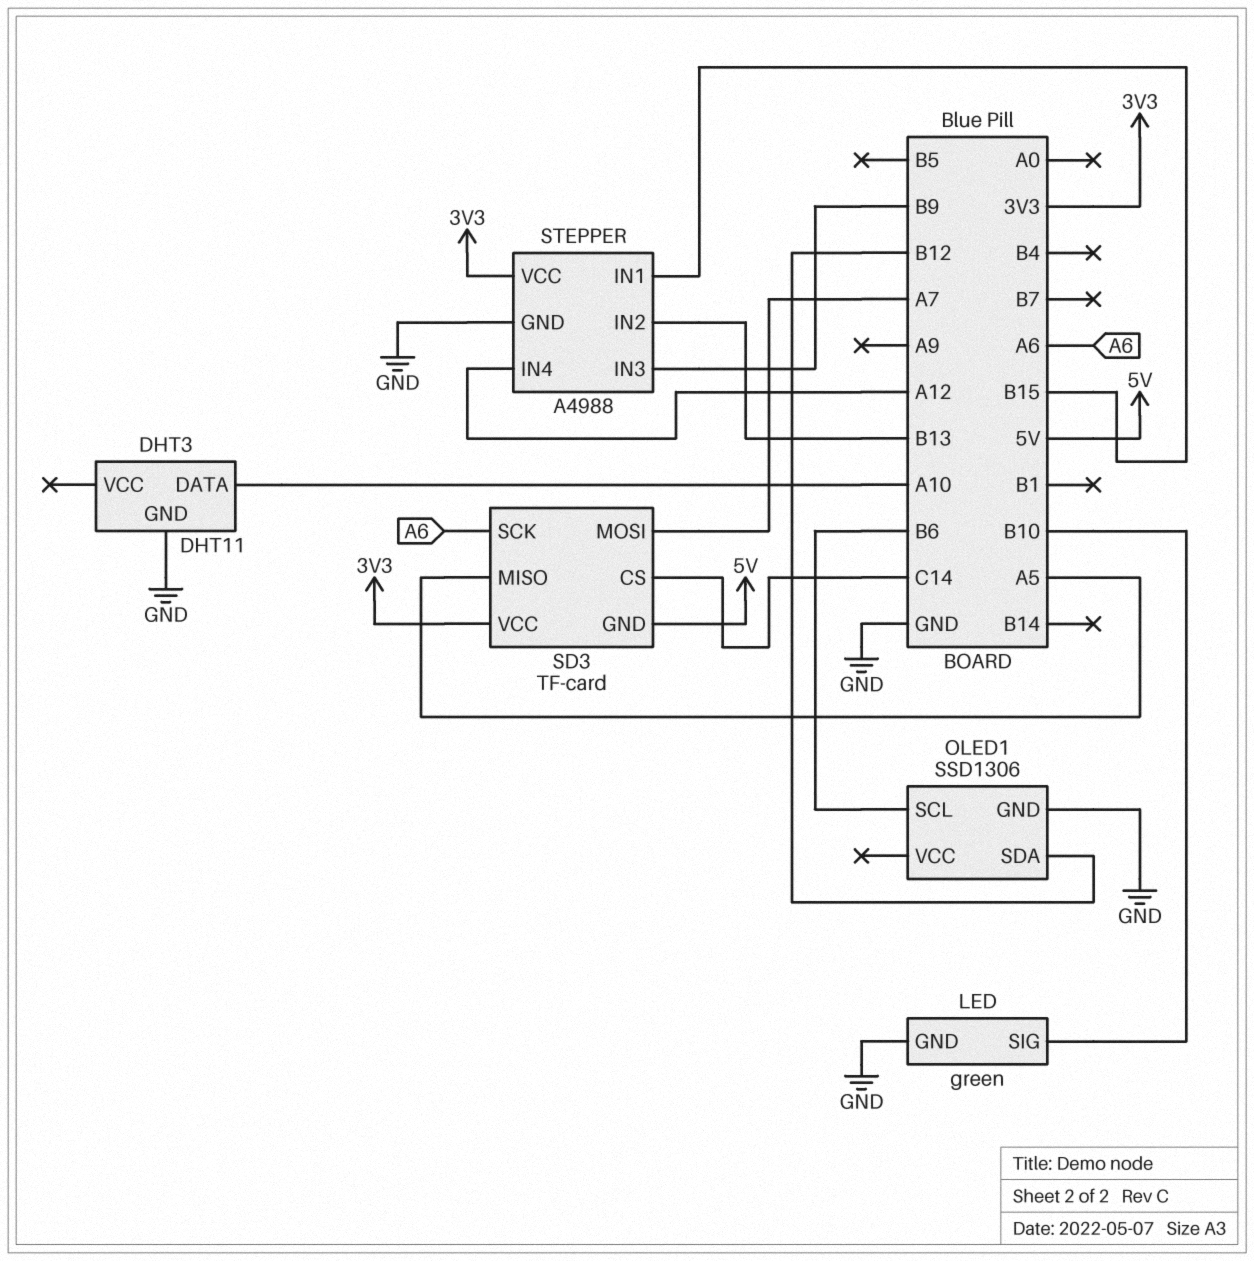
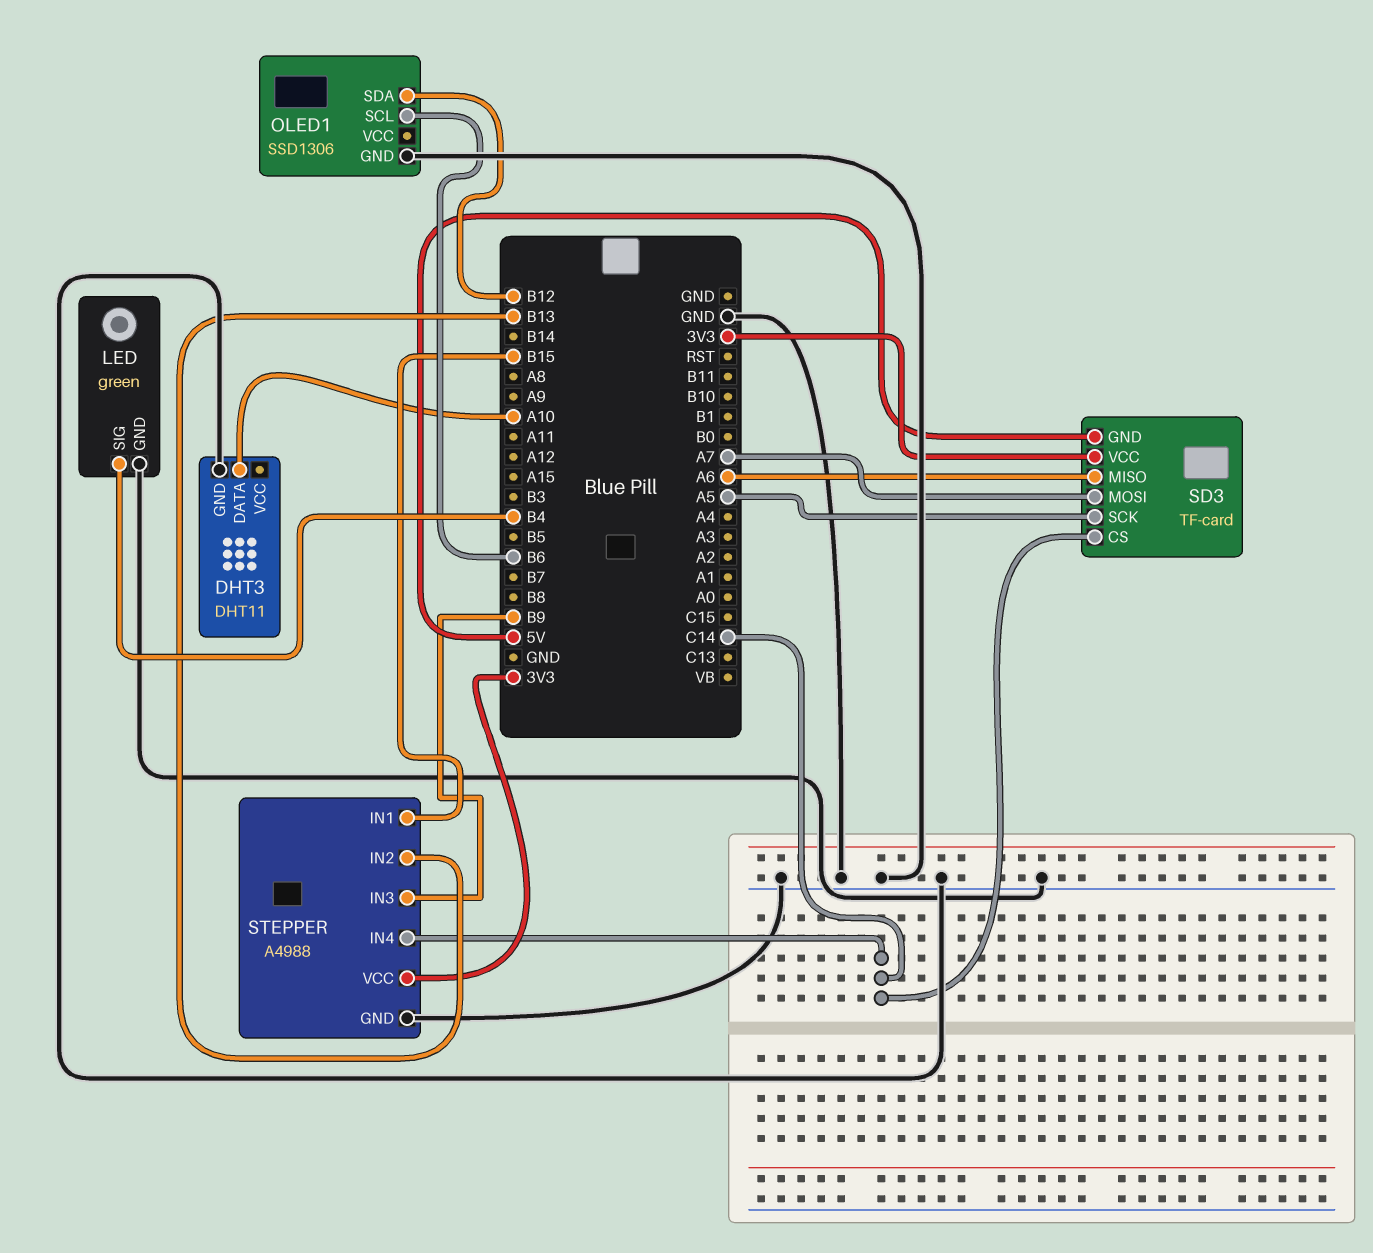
LED pin SIG: B10 -> B4
SD3 pin MISO: A5 -> A6
SD3 pin SCK: A6 -> A5
STEPPER pin IN4: A12 -> C14

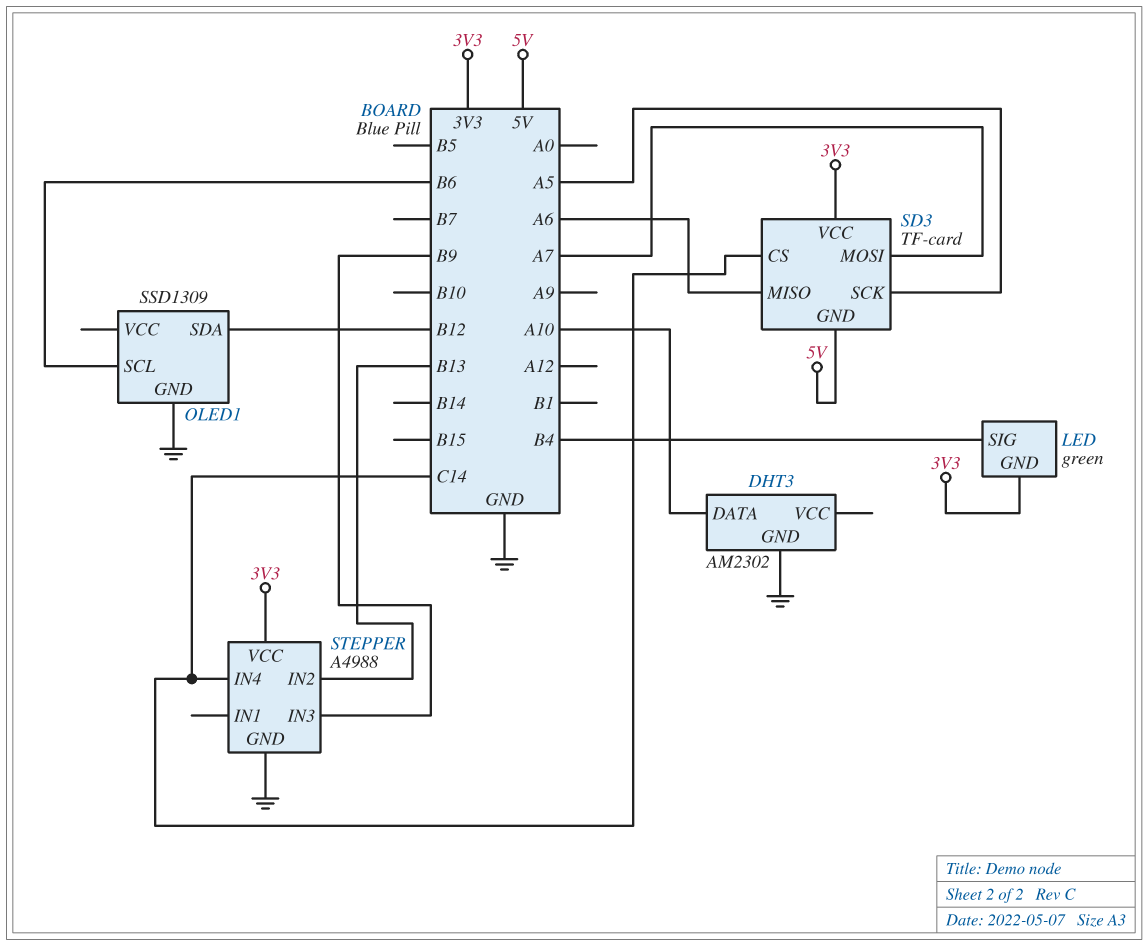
DHT3: DHT11 -> AM2302
LED pin GND: GND -> 3V3
OLED1: SSD1306 -> SSD1309
STEPPER pin IN1: B15 -> none

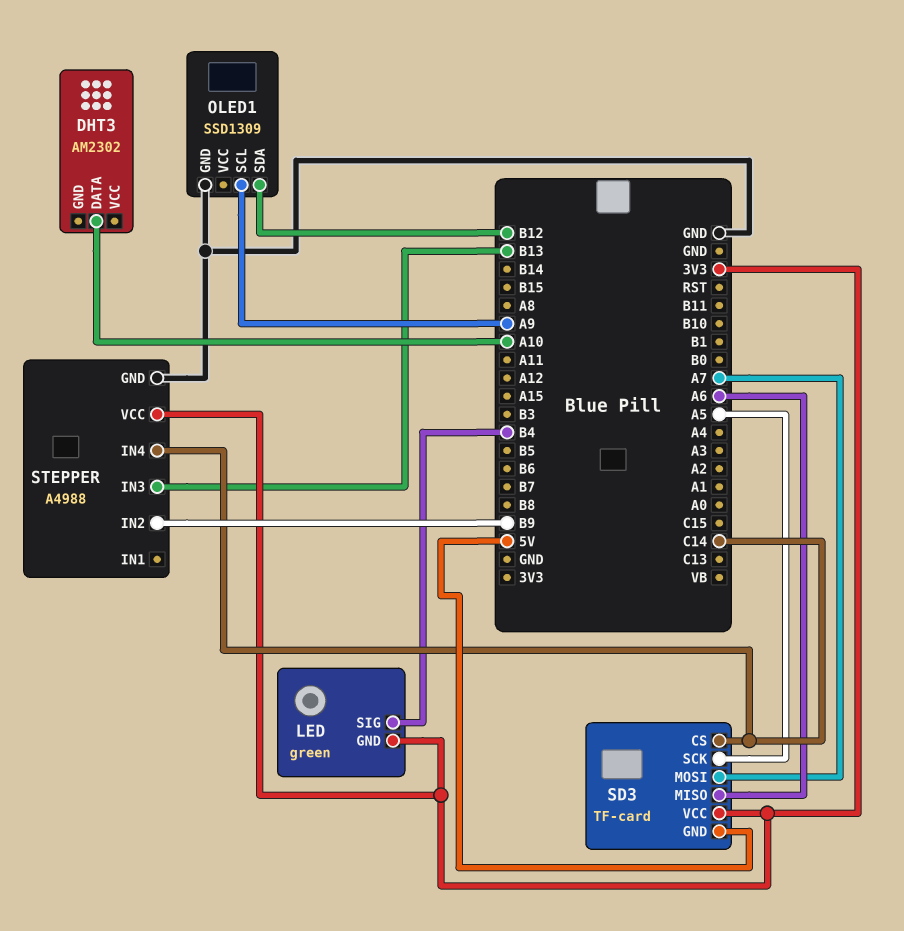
DHT3 pin GND: GND -> none
OLED1 pin SCL: B6 -> A9
STEPPER pin IN2: B13 -> B9
STEPPER pin IN3: B9 -> B13

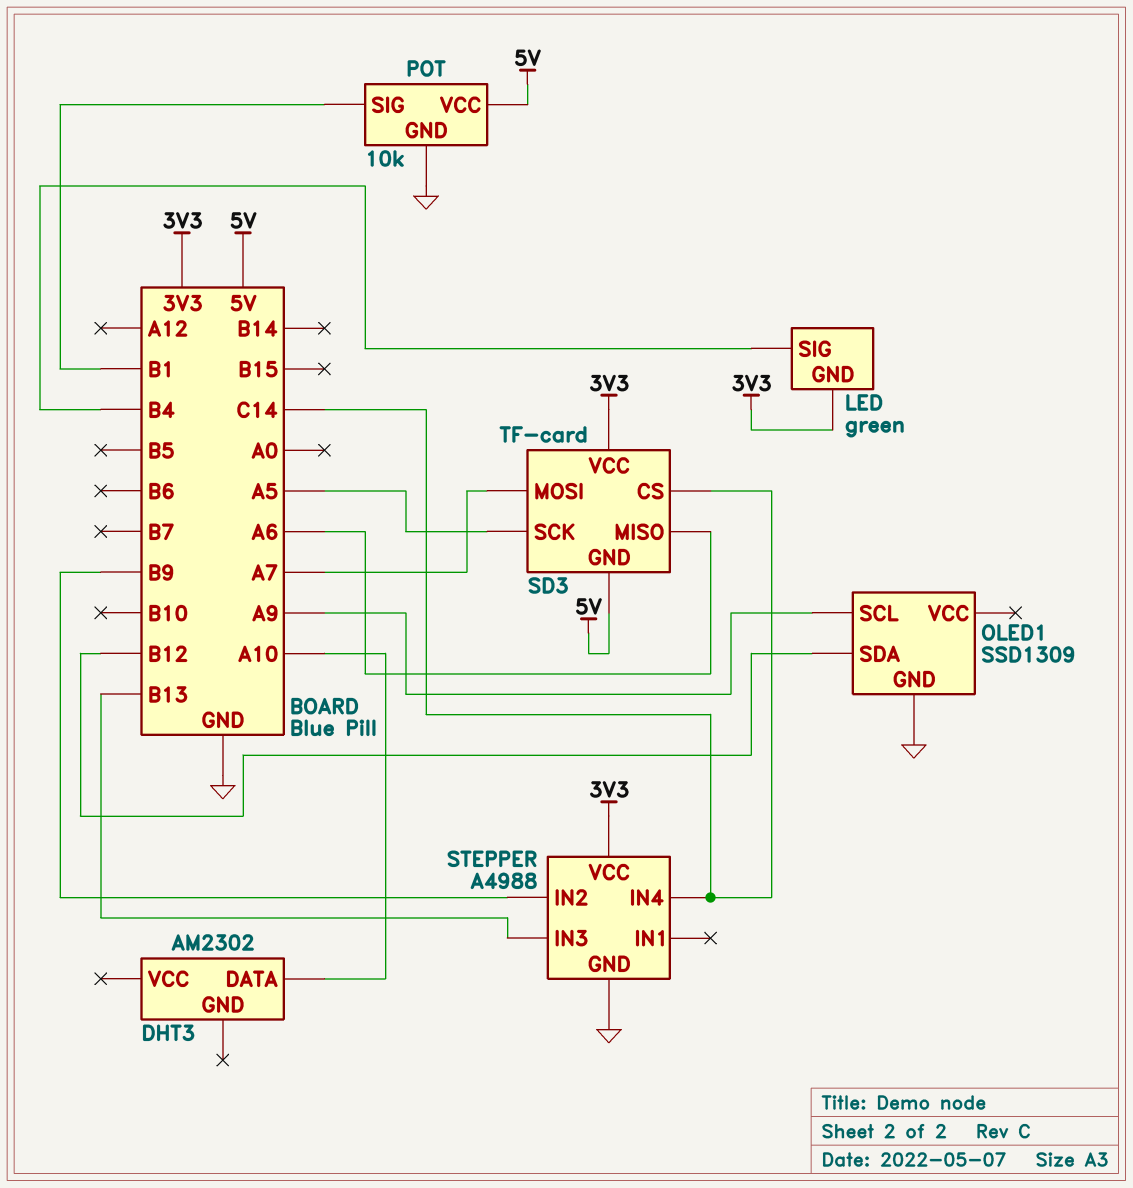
POT: none -> 10k
POT pin GND: none -> GND
POT pin SIG: none -> B1
POT pin VCC: none -> 5V

